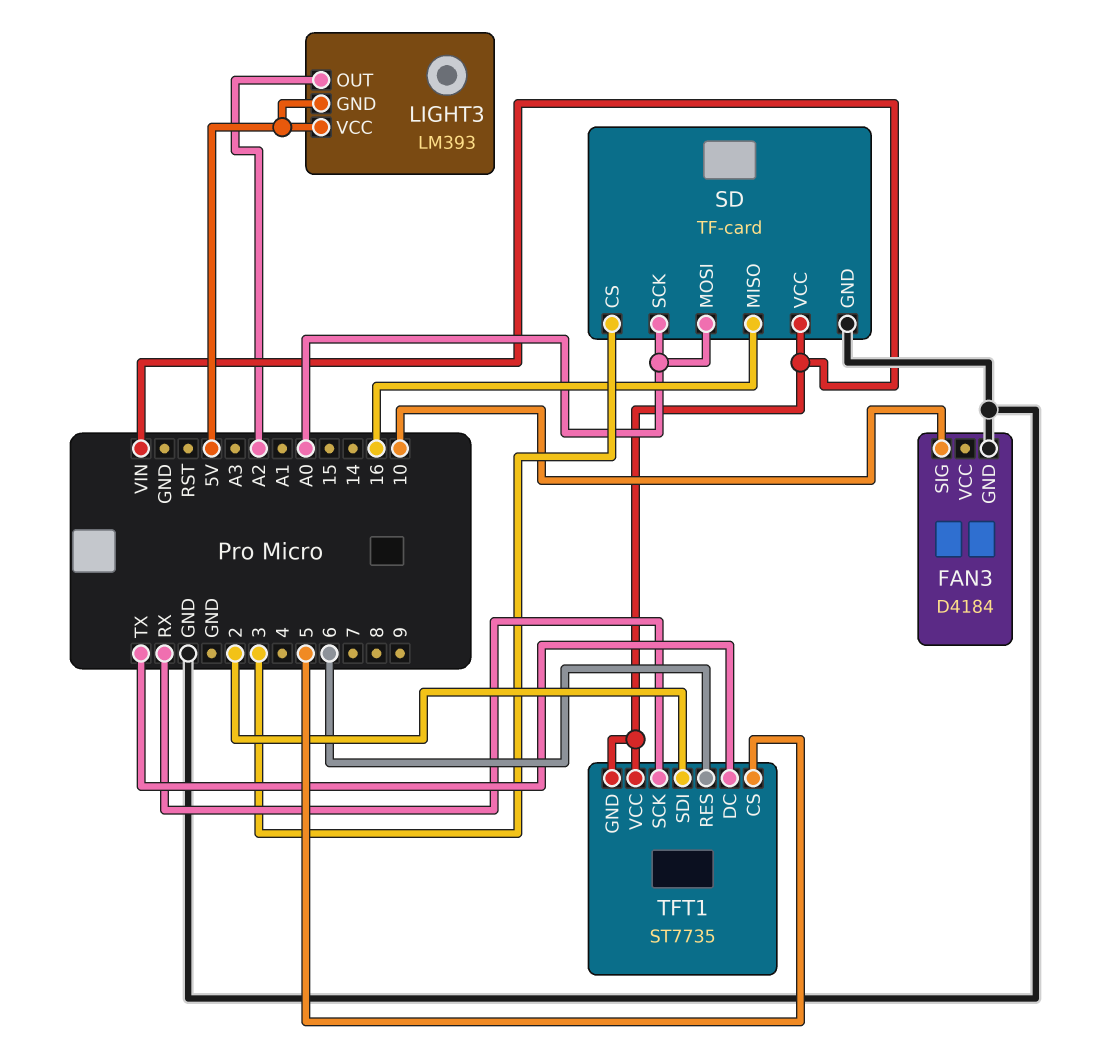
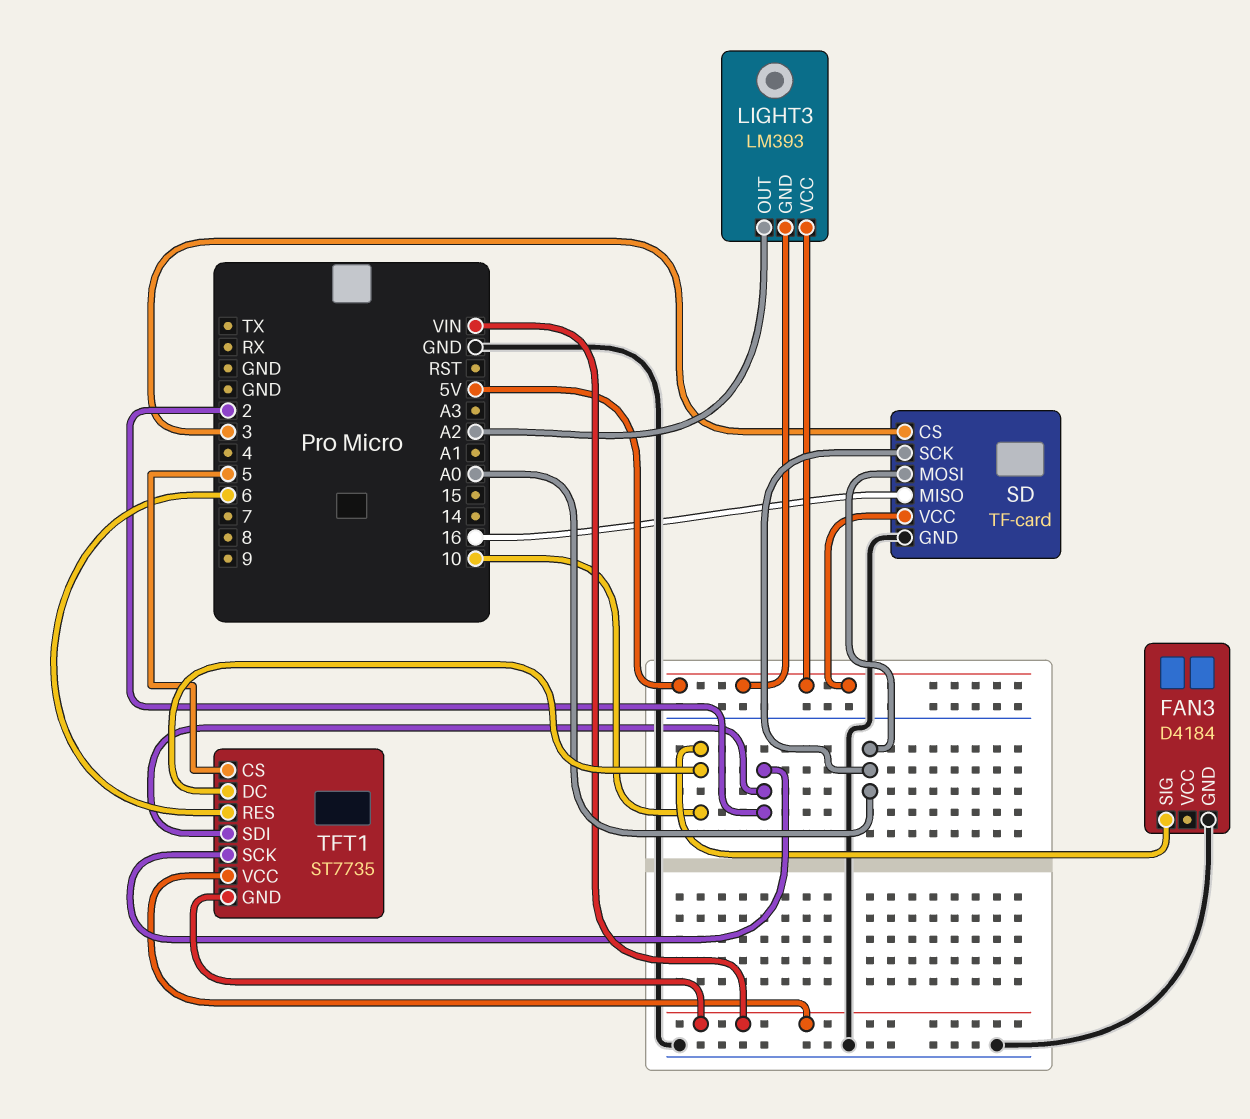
SD pin VCC: VIN -> 5V
TFT1 pin DC: TX -> 10
TFT1 pin SCK: RX -> 2

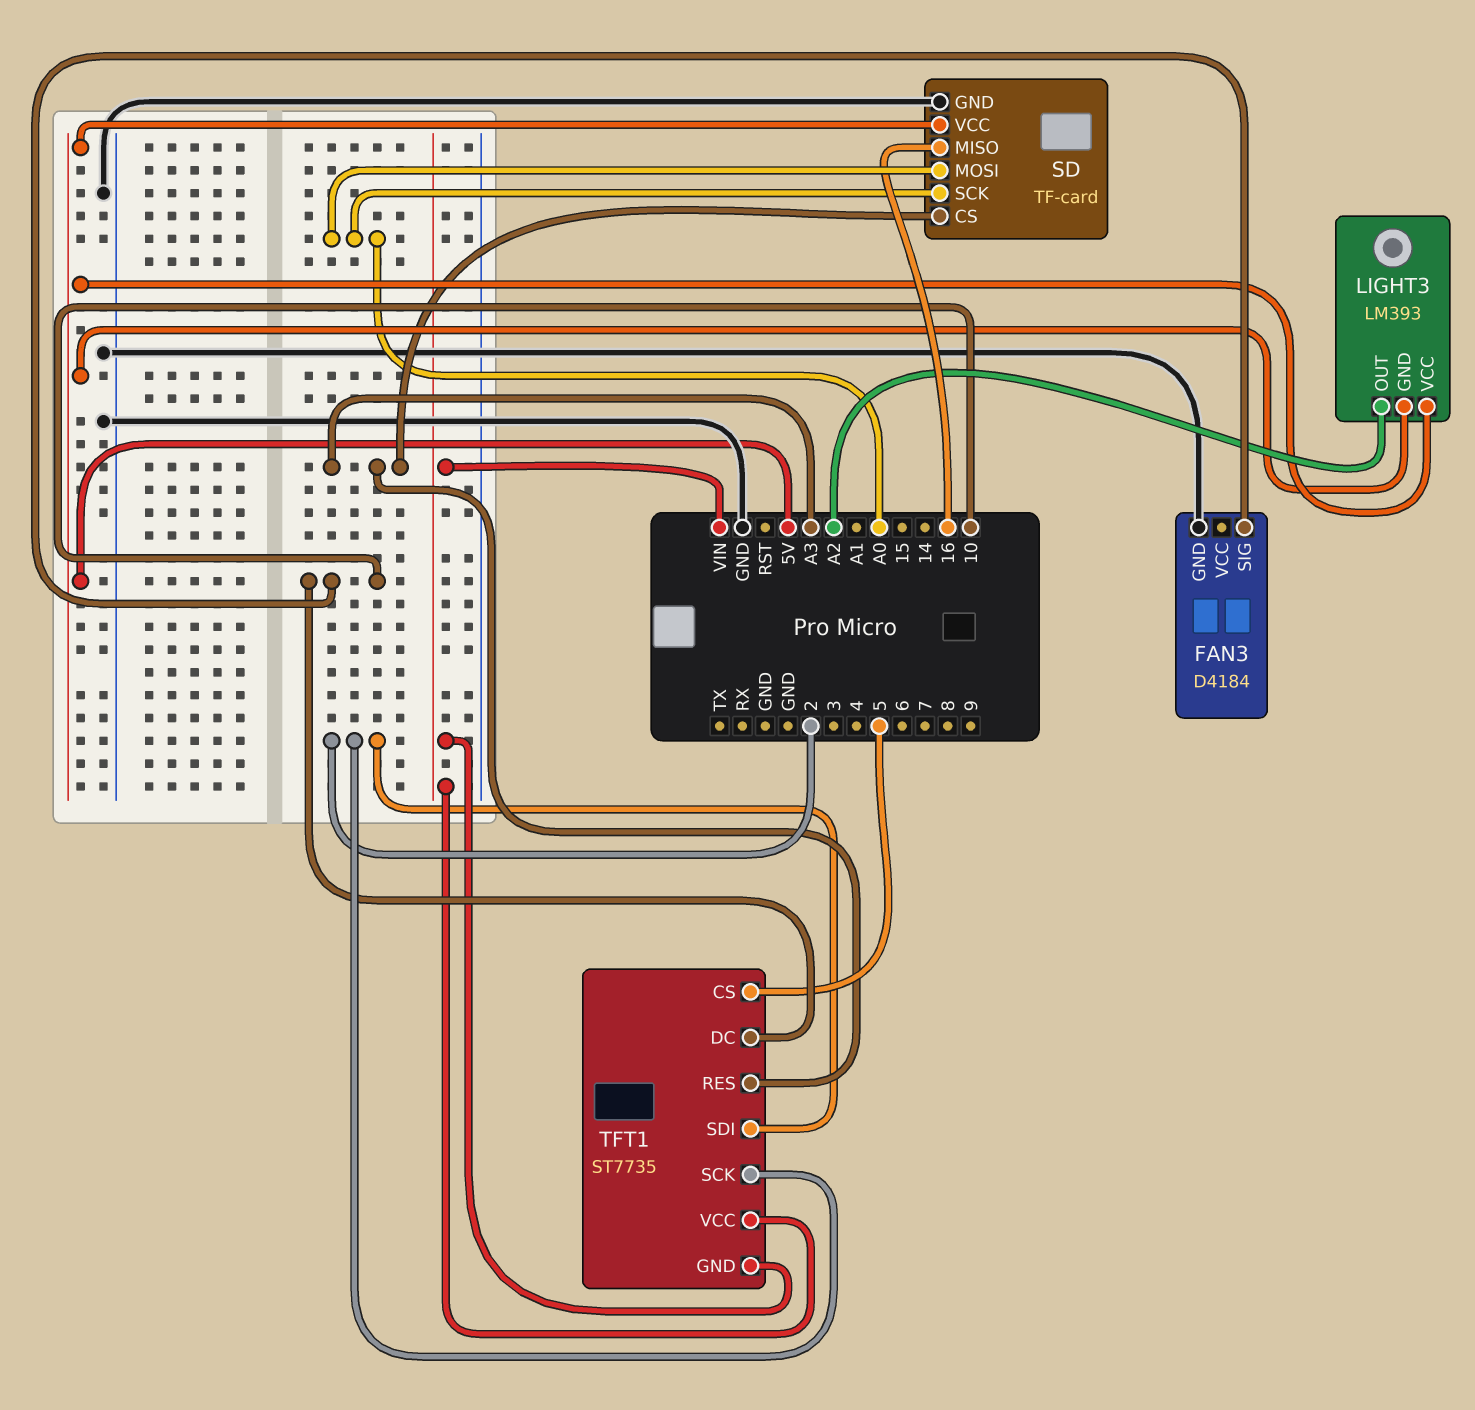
SD pin CS: 3 -> A3
TFT1 pin RES: 6 -> A3

